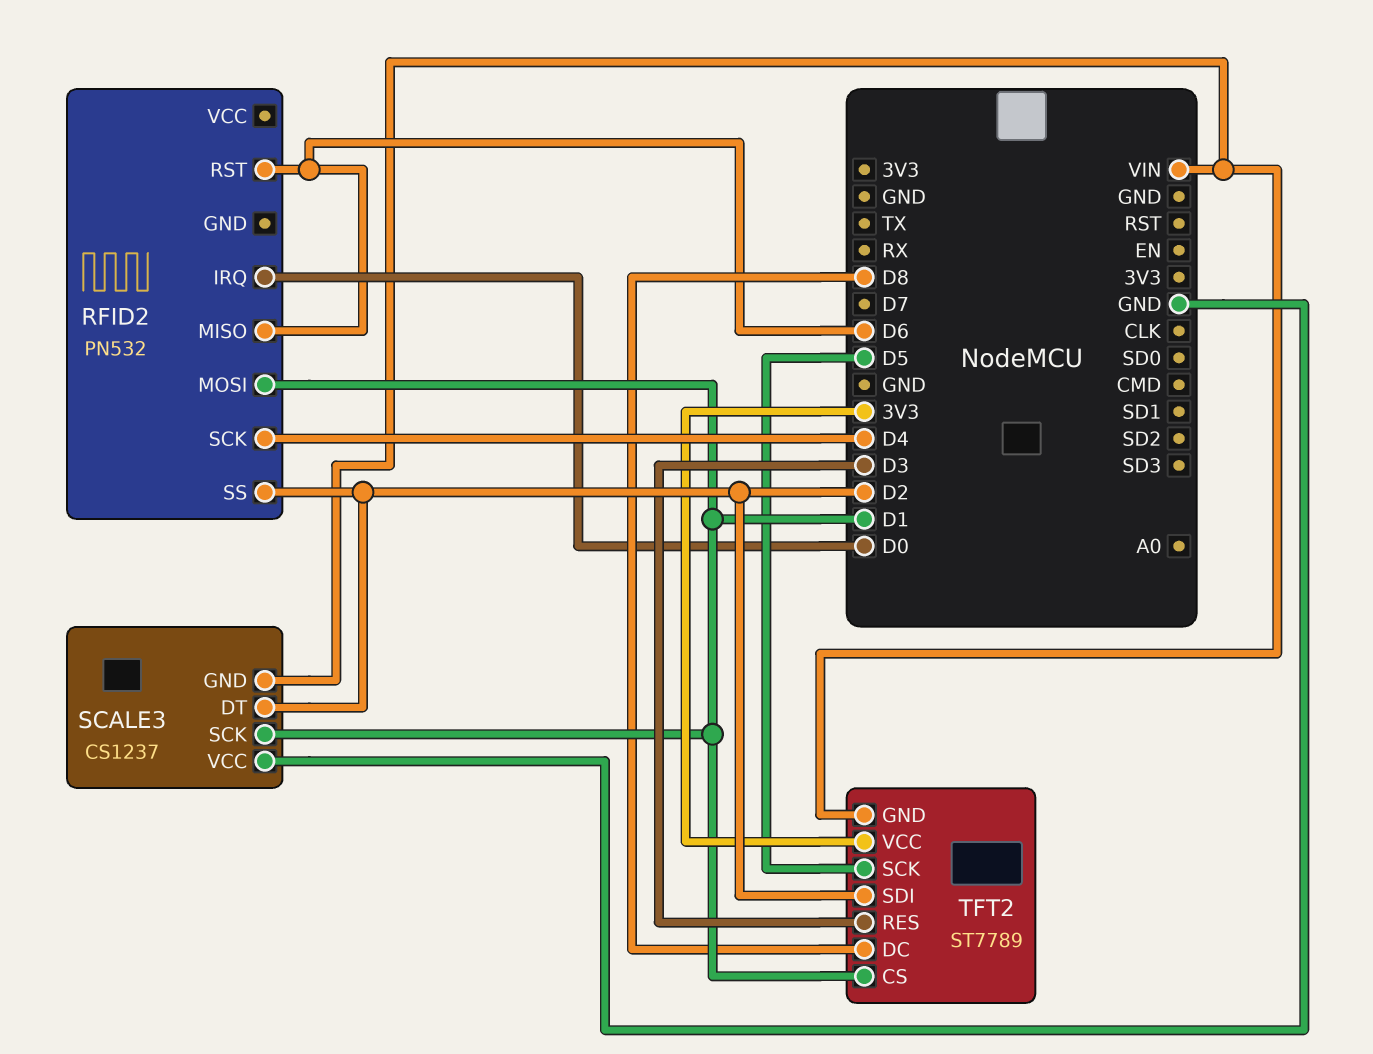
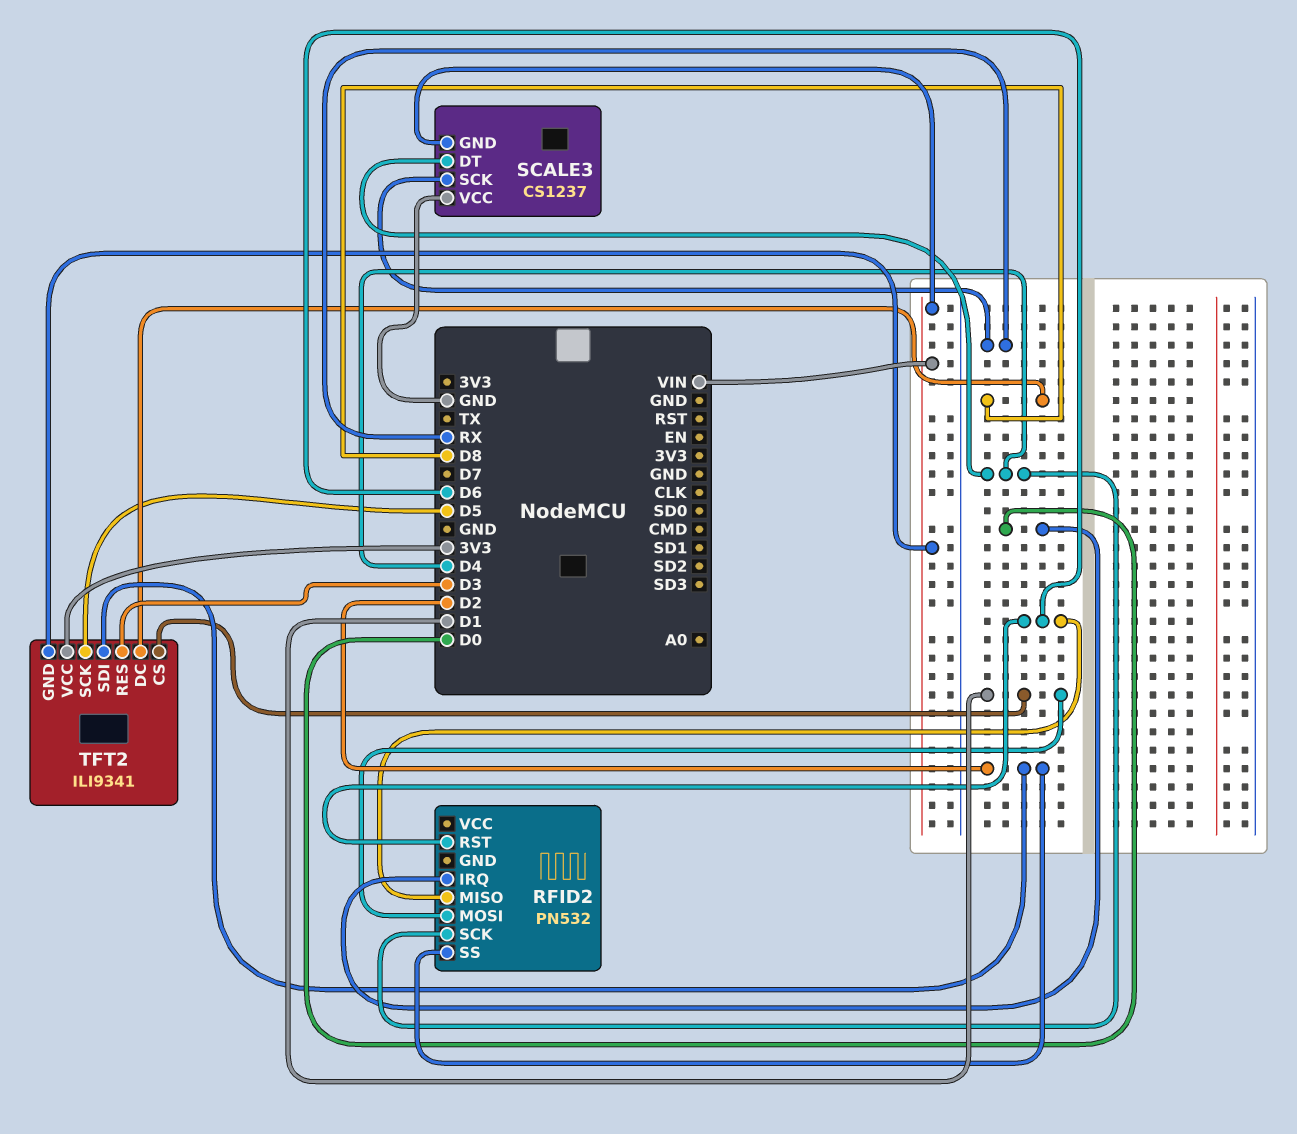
SCALE3 pin DT: D2 -> D4
SCALE3 pin SCK: D1 -> RX
TFT2: ST7789 -> ILI9341

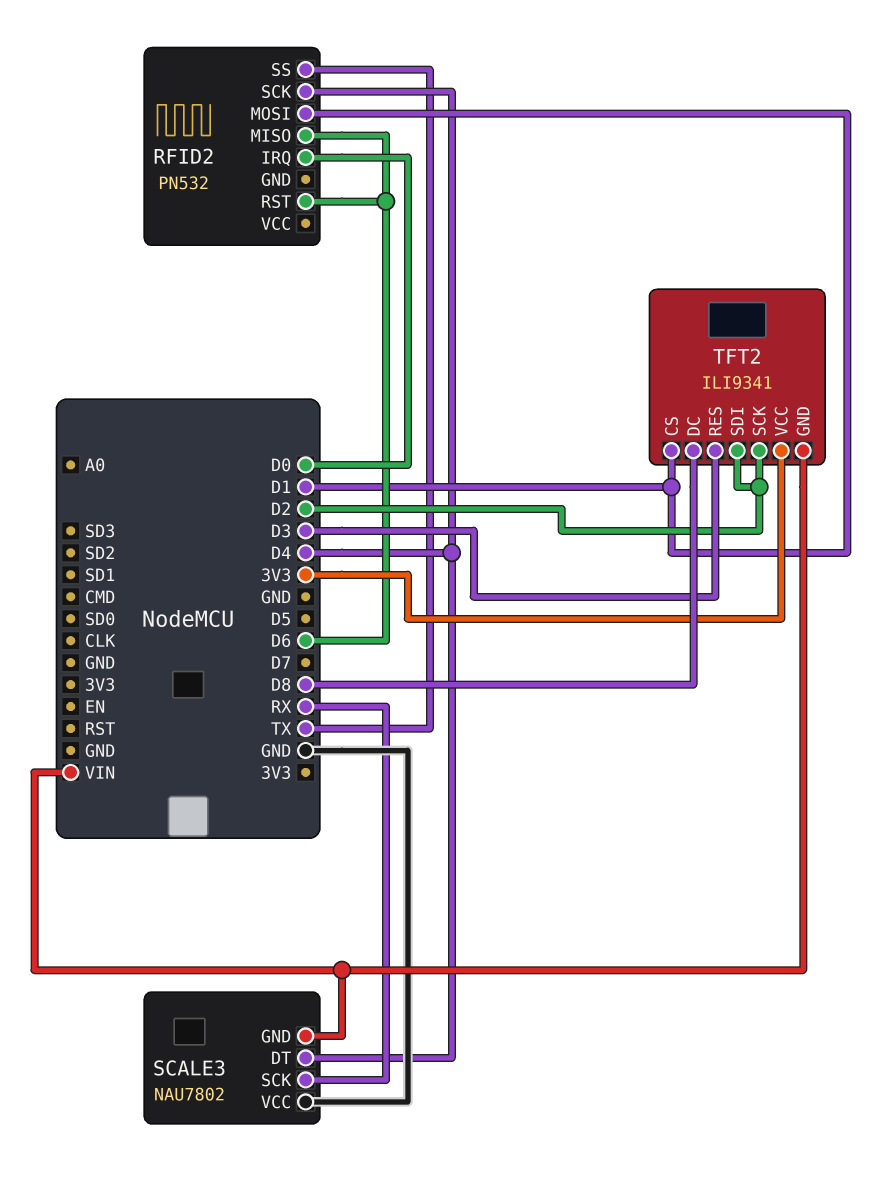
RFID2 pin SS: D2 -> TX
SCALE3: CS1237 -> NAU7802
TFT2 pin SCK: D5 -> D2

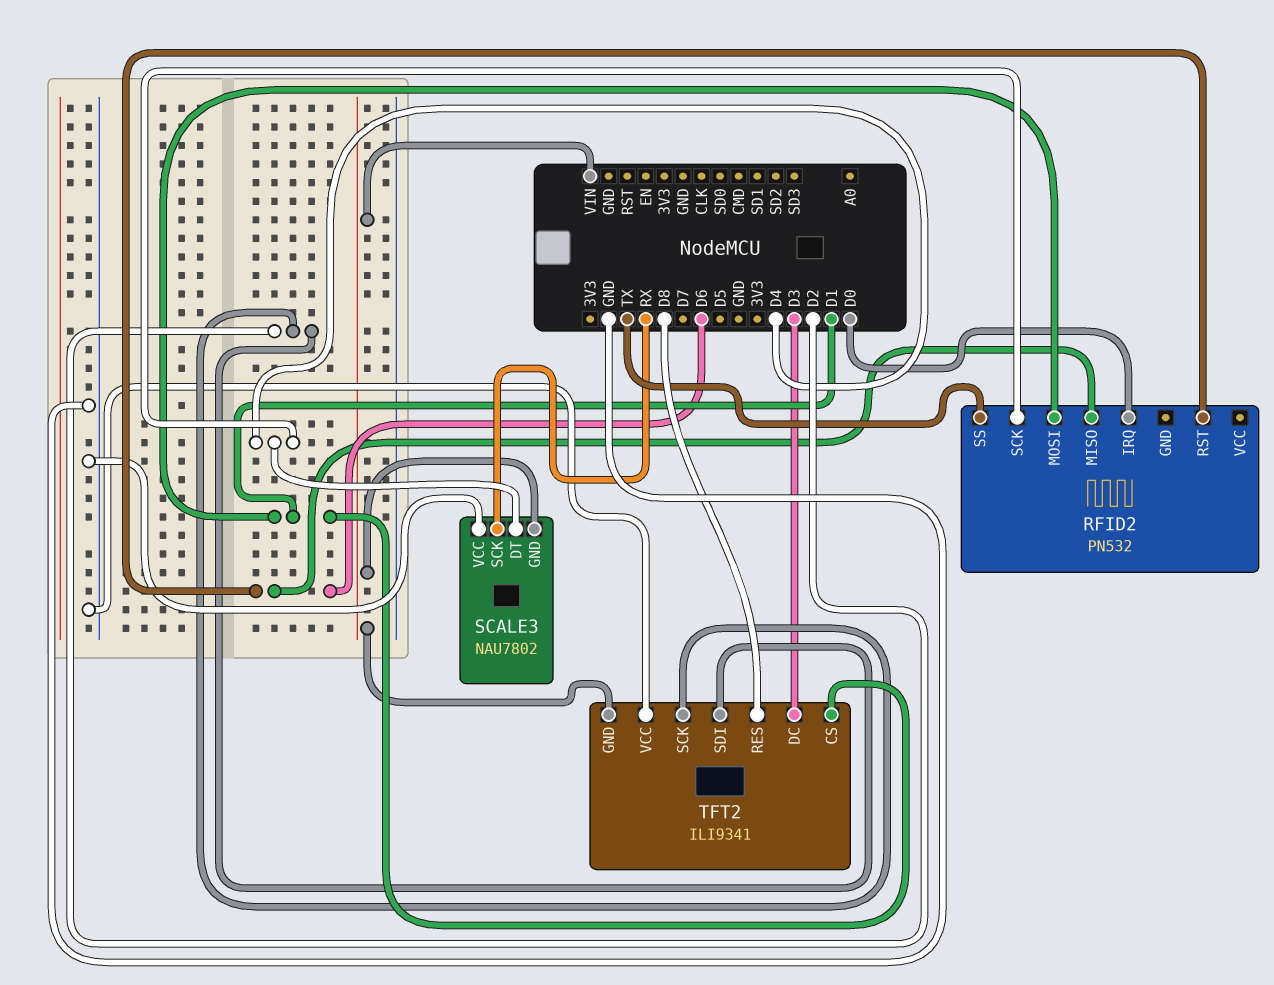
TFT2 pin DC: D8 -> D3
TFT2 pin RES: D3 -> D8
TFT2 pin VCC: 3V3 -> GND

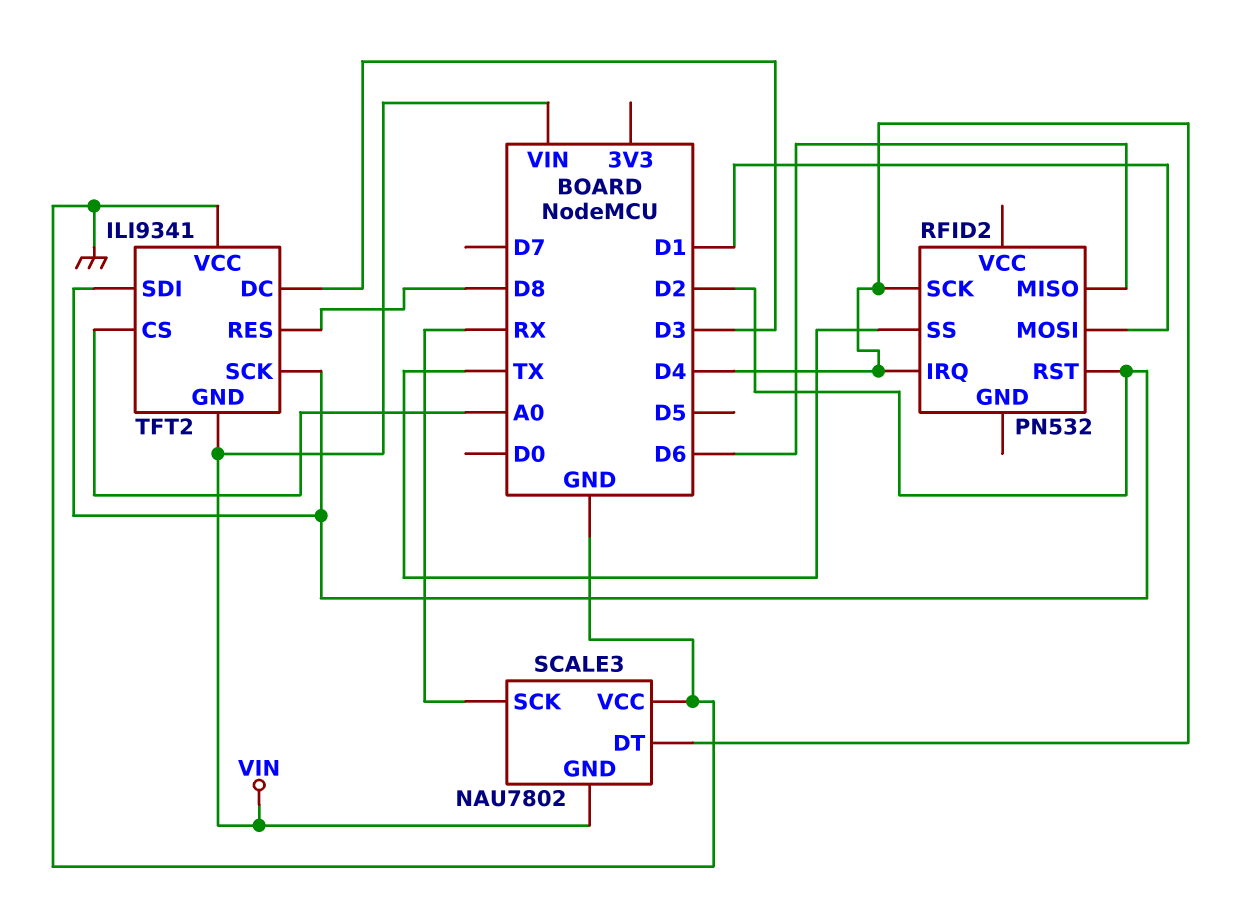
RFID2 pin IRQ: D0 -> D4
RFID2 pin RST: D6 -> D2
TFT2 pin CS: D1 -> A0

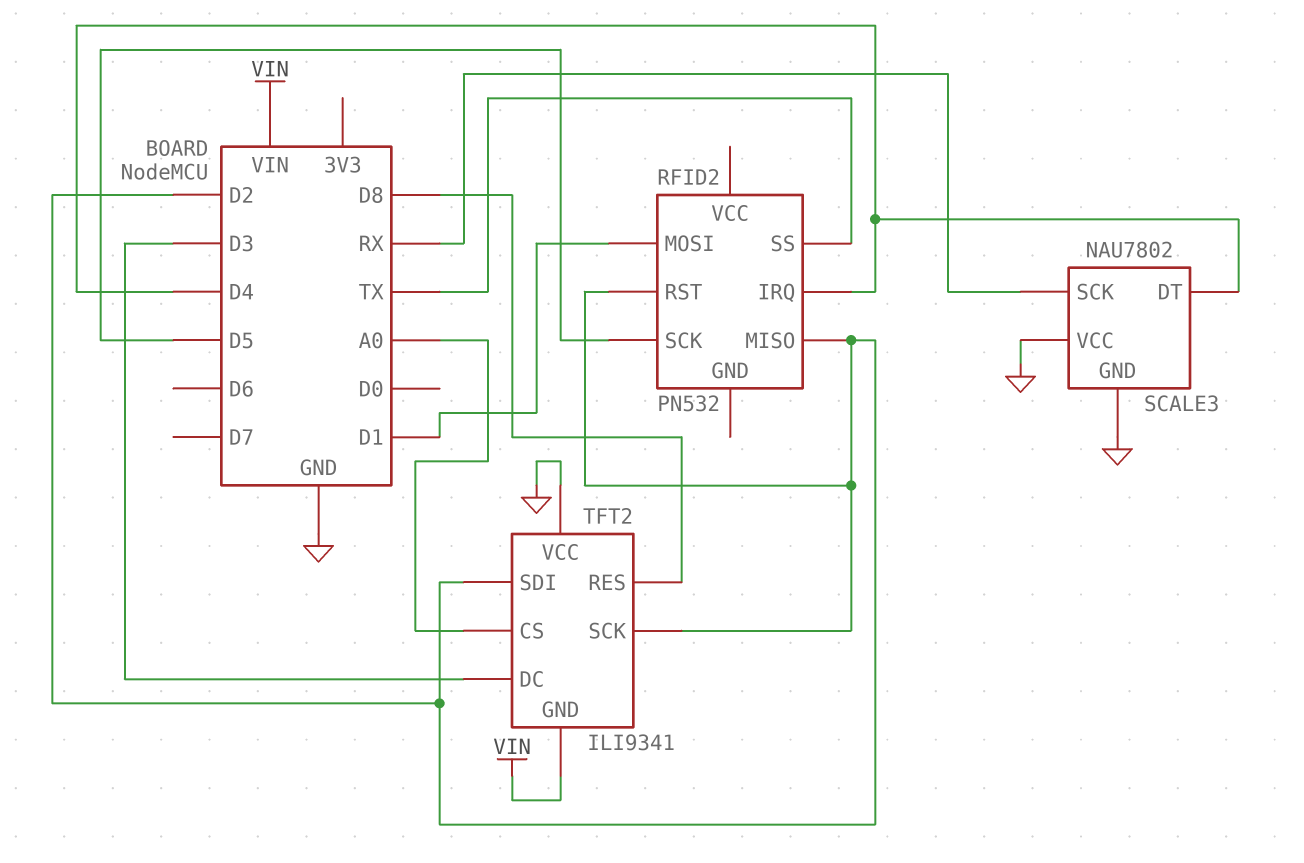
RFID2 pin MISO: D6 -> D2
RFID2 pin SCK: D4 -> D5
SCALE3 pin GND: VIN -> GND

